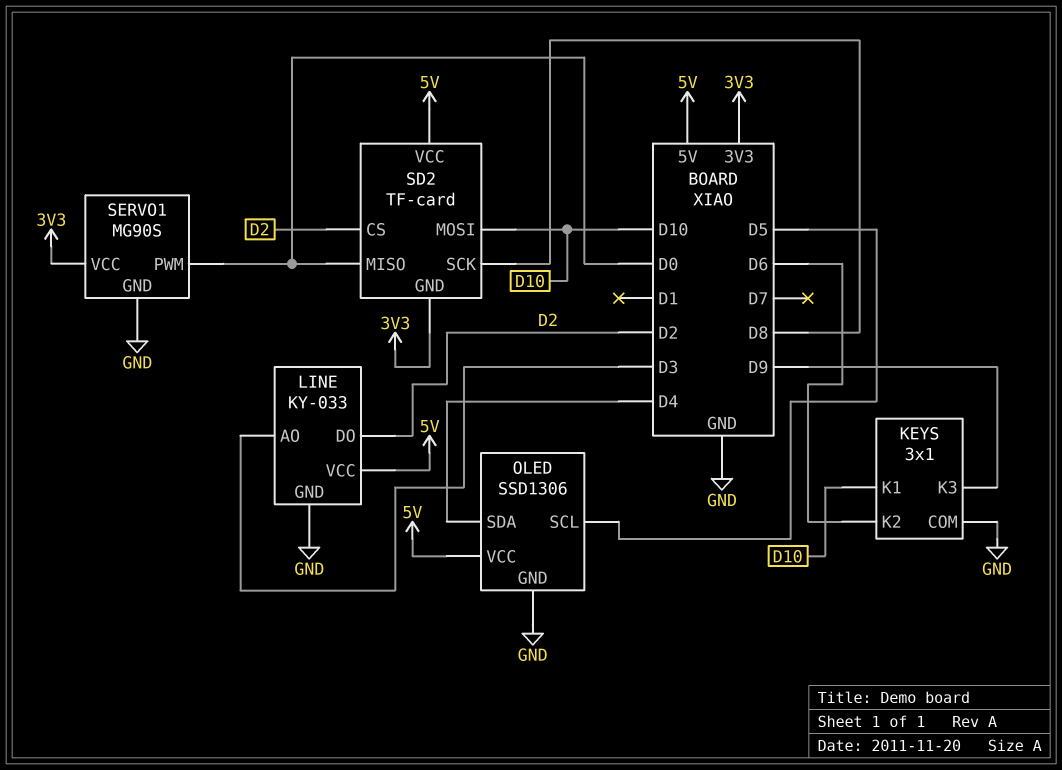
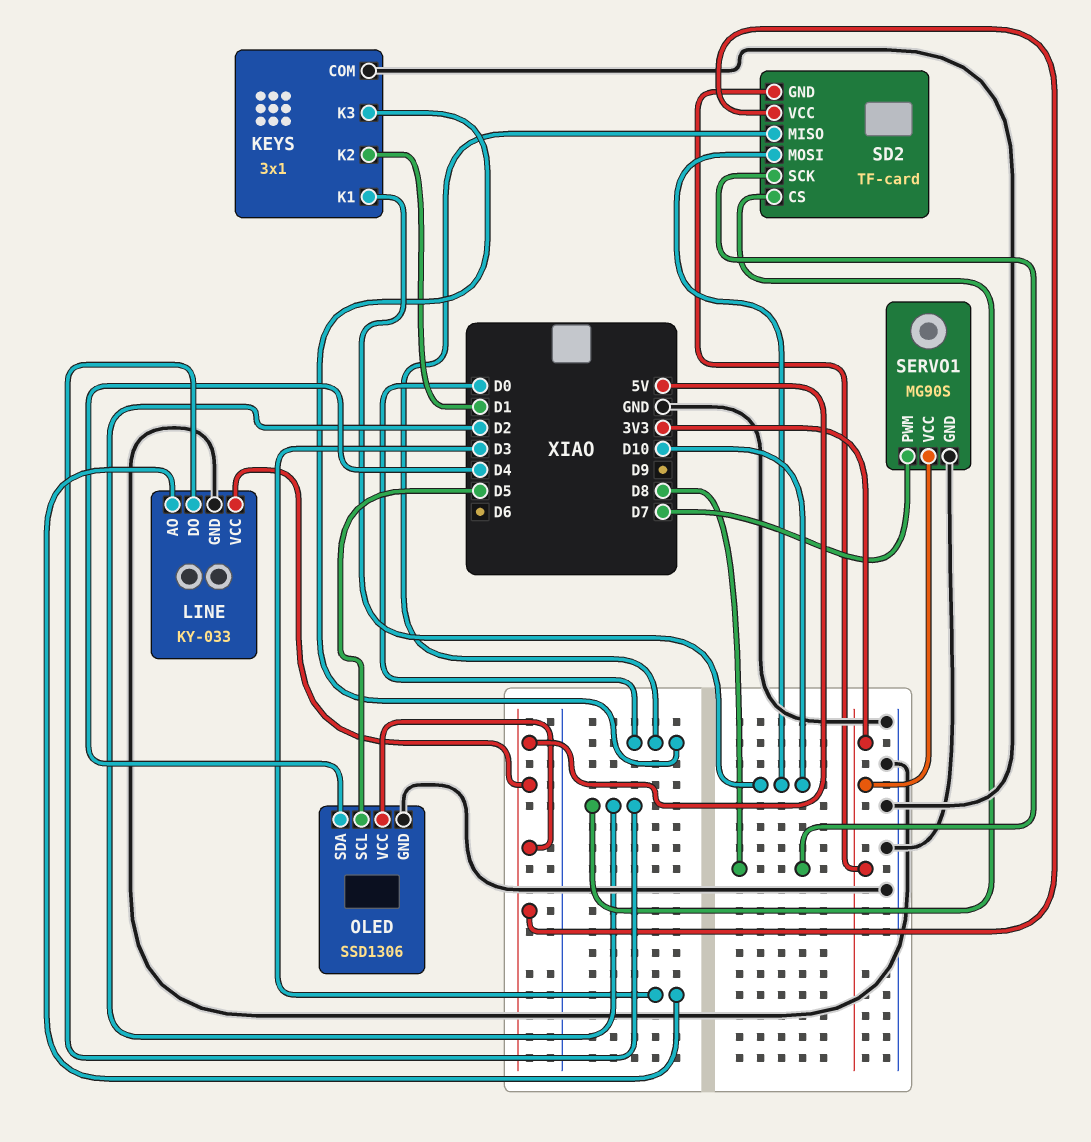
KEYS pin K2: D6 -> D1
KEYS pin K3: D9 -> D0
SERVO1 pin PWM: D0 -> D7

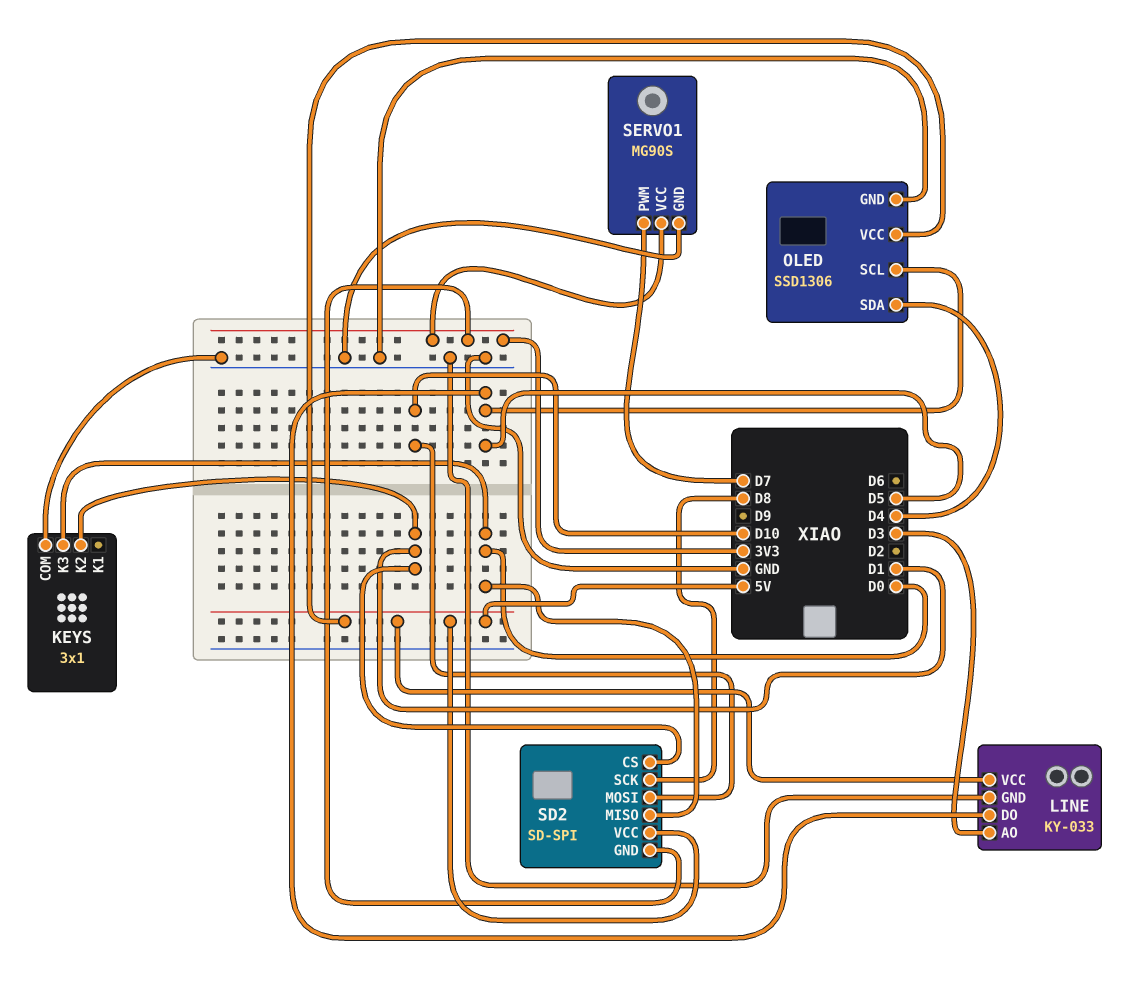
KEYS pin K1: D10 -> none
LINE pin DO: D2 -> D5
SD2: TF-card -> SD-SPI
SD2 pin CS: D2 -> D1

